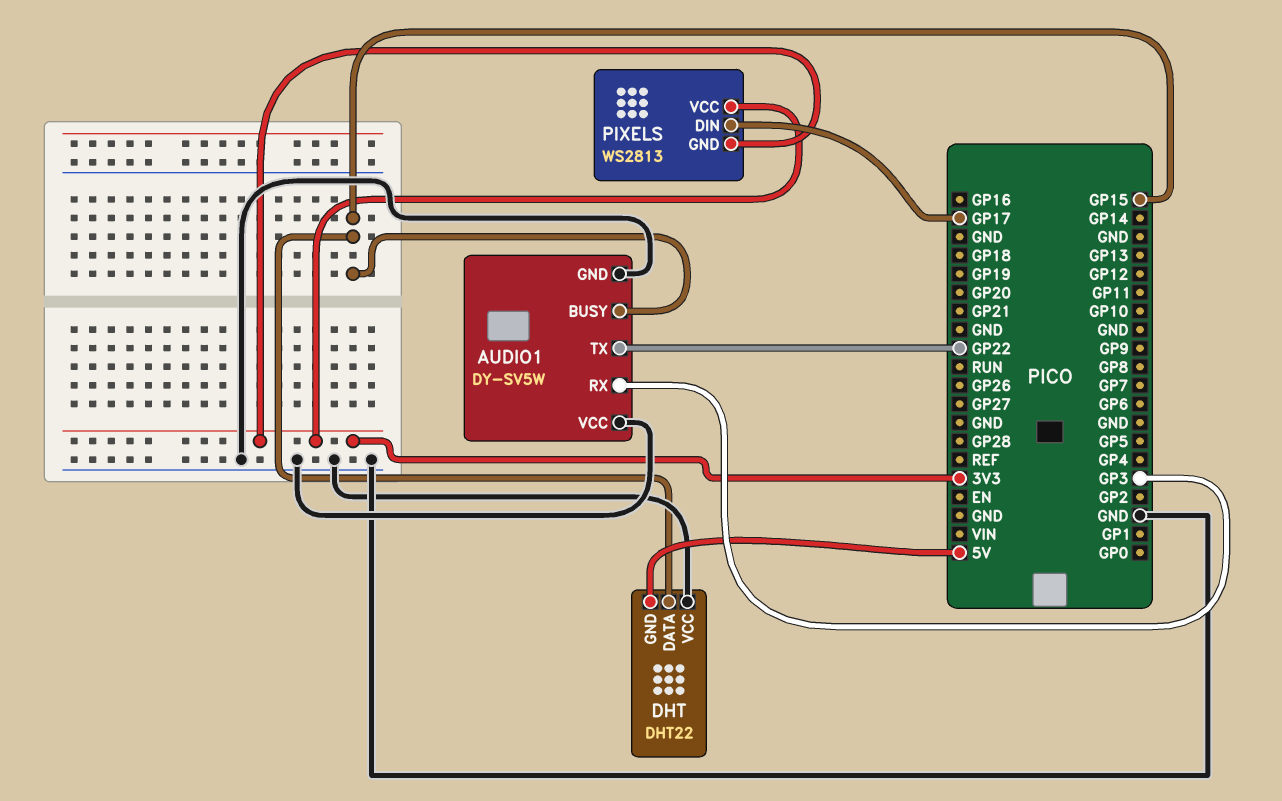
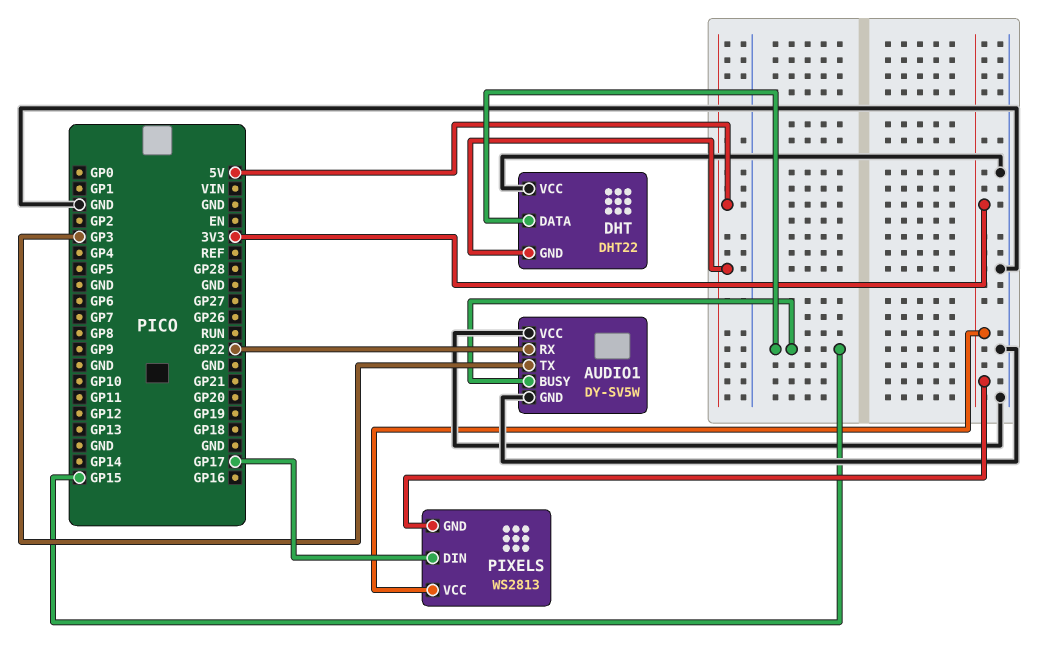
AUDIO1 pin RX: GP3 -> GP22
AUDIO1 pin TX: GP22 -> GP3

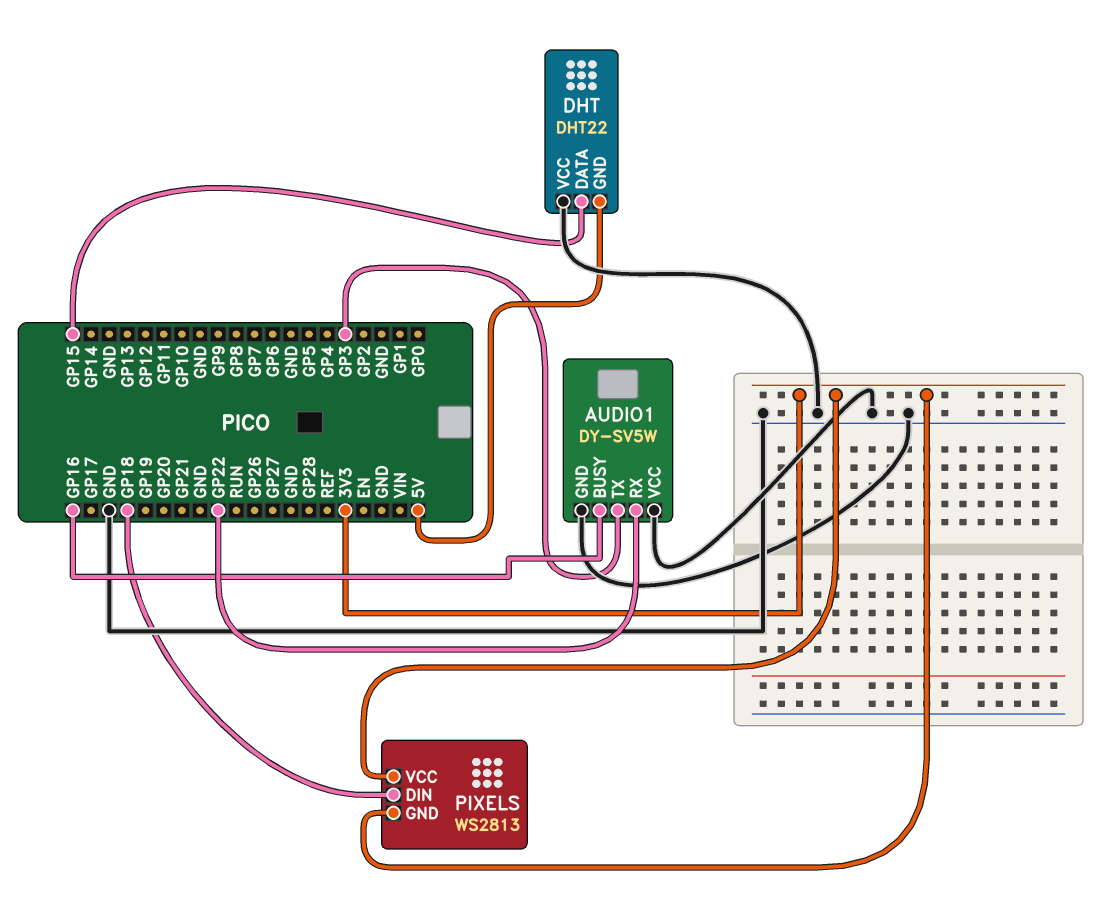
AUDIO1 pin BUSY: GP15 -> GP16
PIXELS pin DIN: GP17 -> GP18

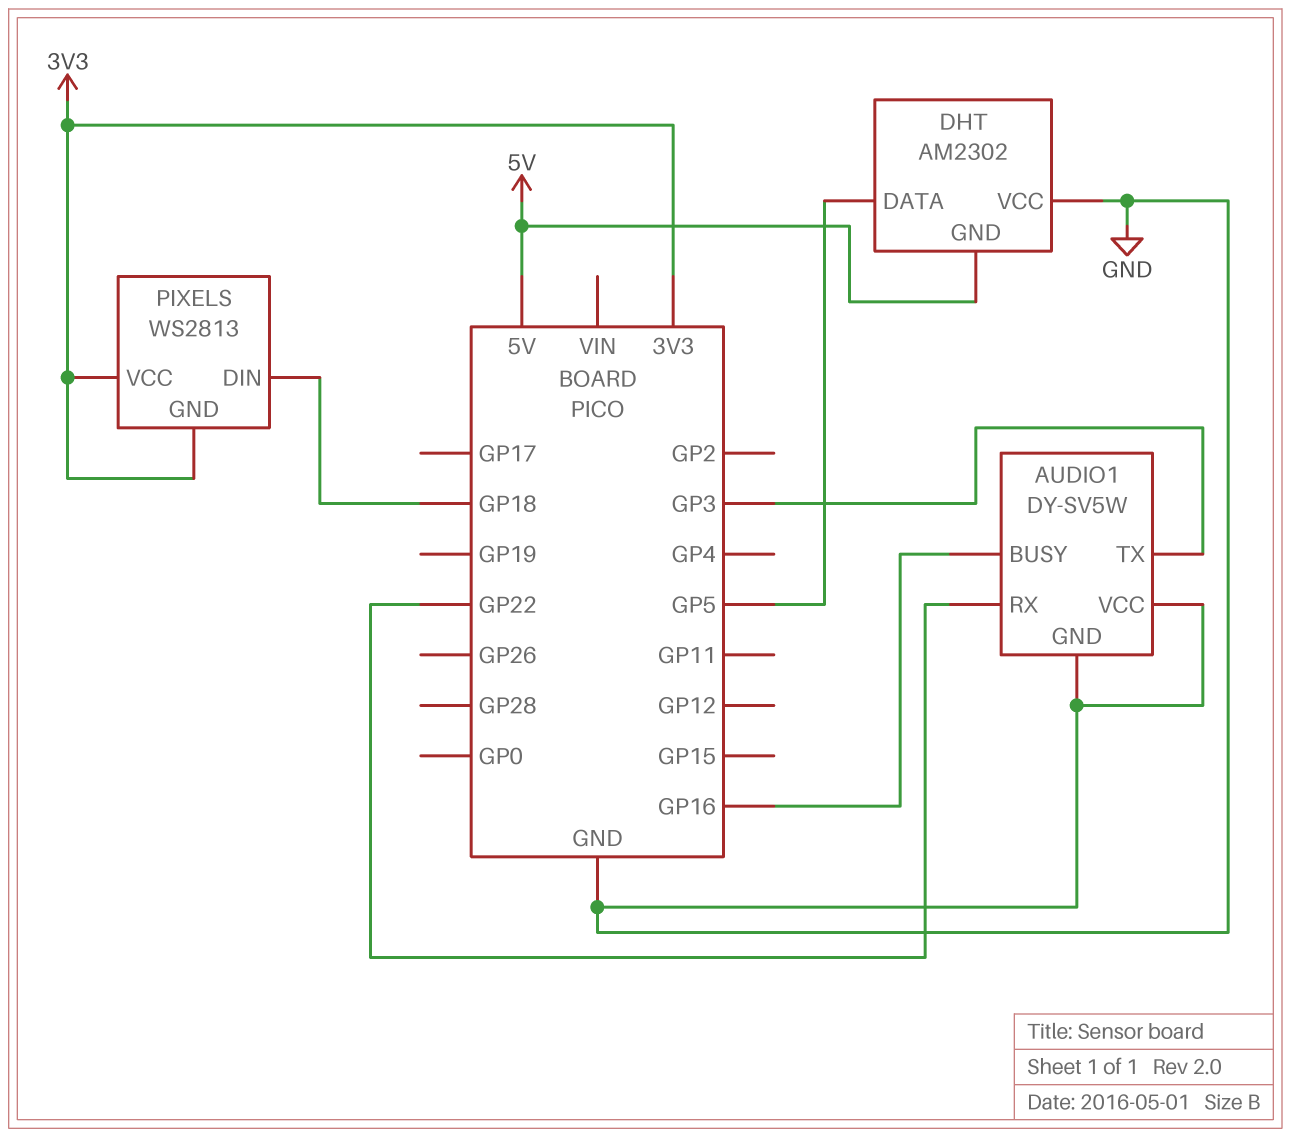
DHT: DHT22 -> AM2302
DHT pin DATA: GP15 -> GP5

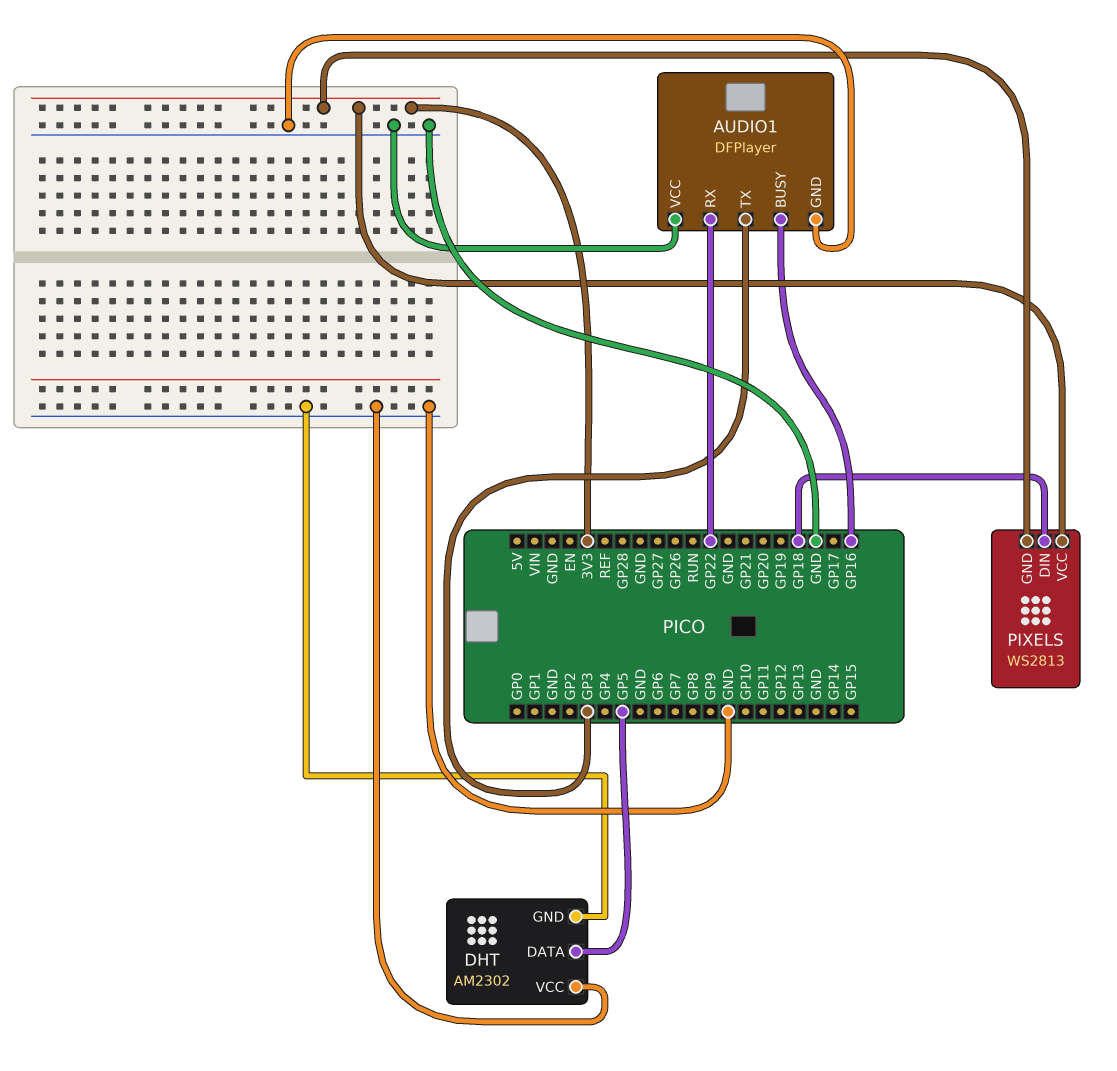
AUDIO1: DY-SV5W -> DFPlayer
DHT pin GND: 5V -> GND

